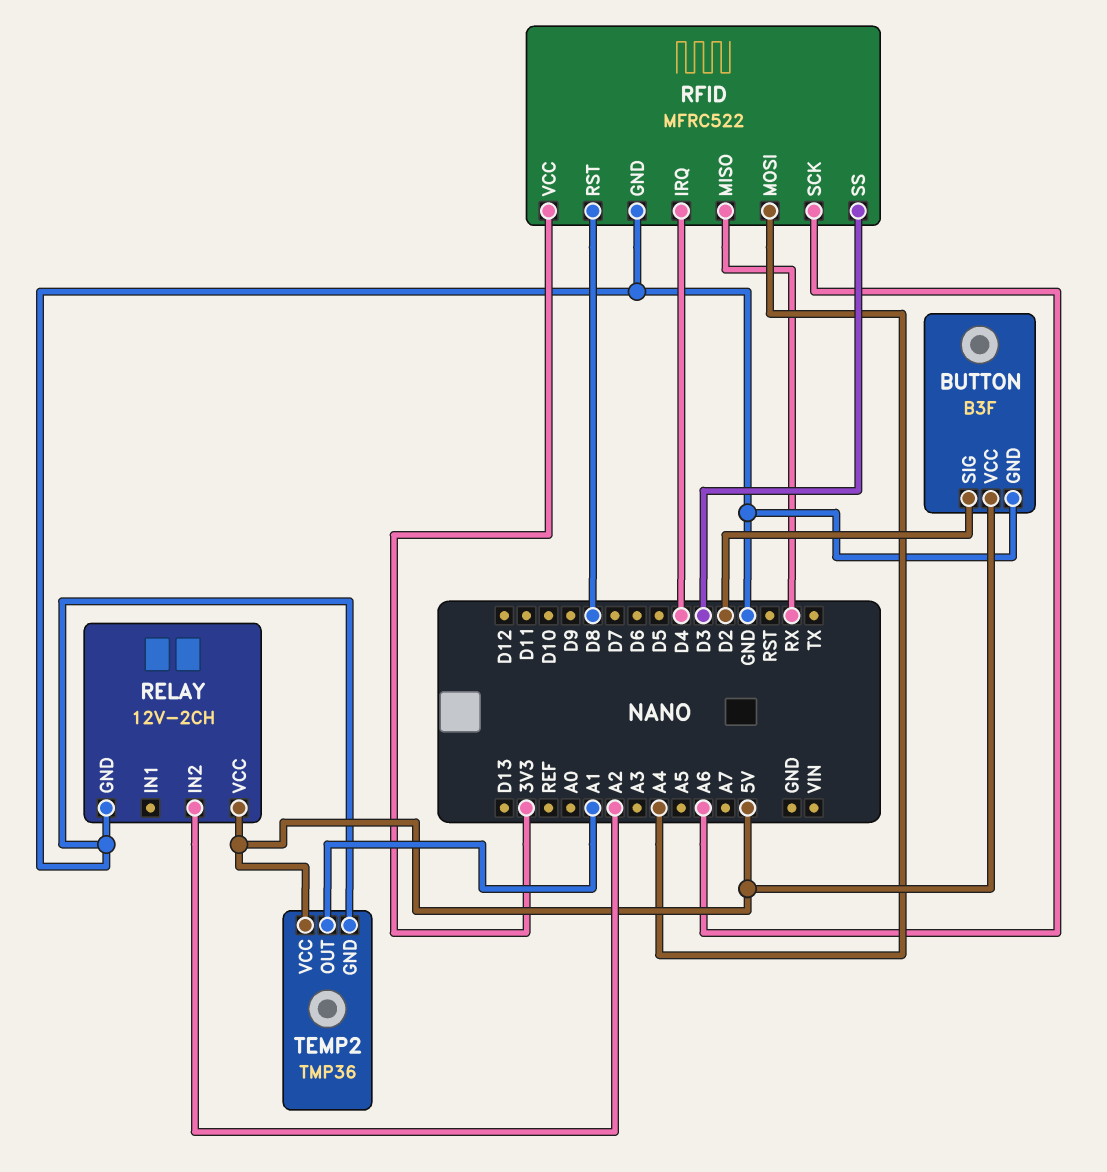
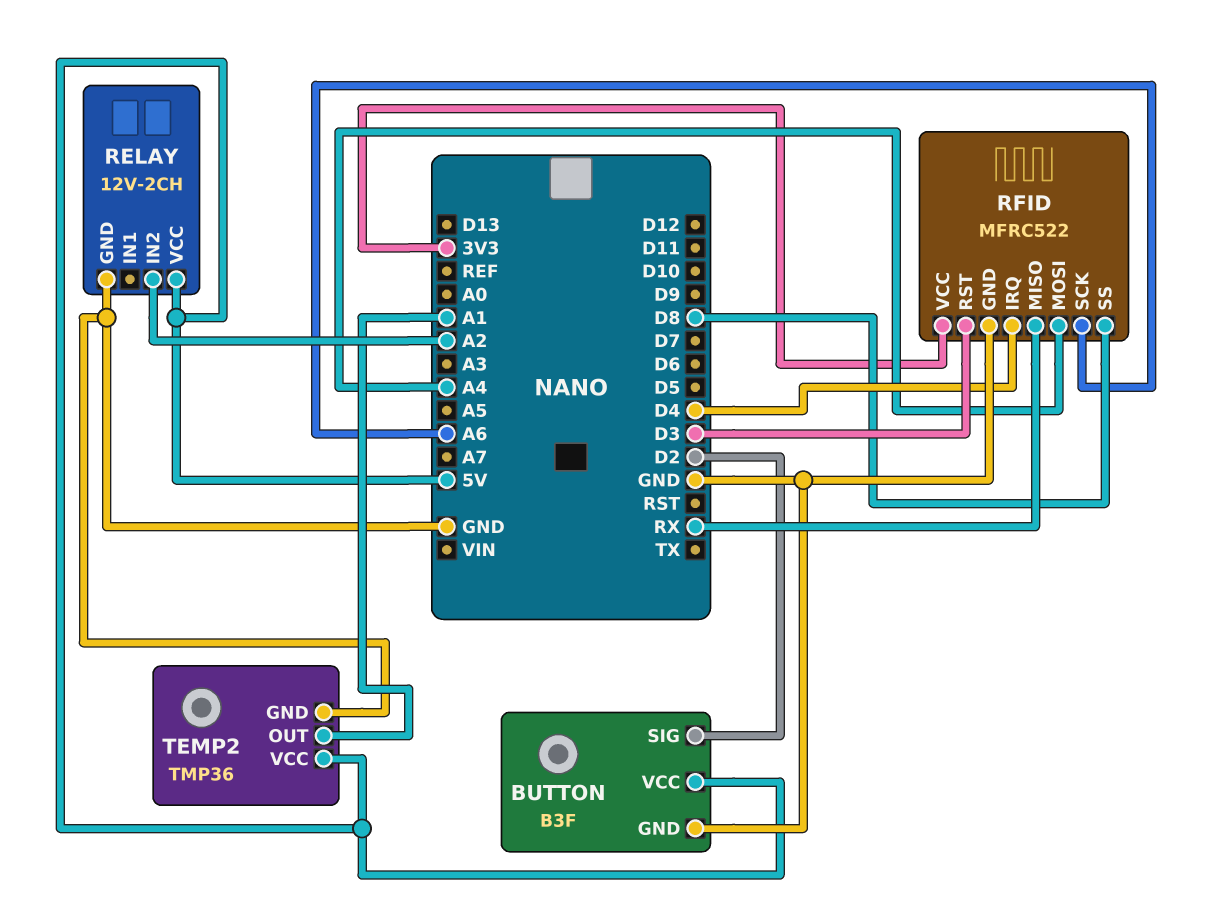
RFID pin RST: D8 -> D3
RFID pin SS: D3 -> D8

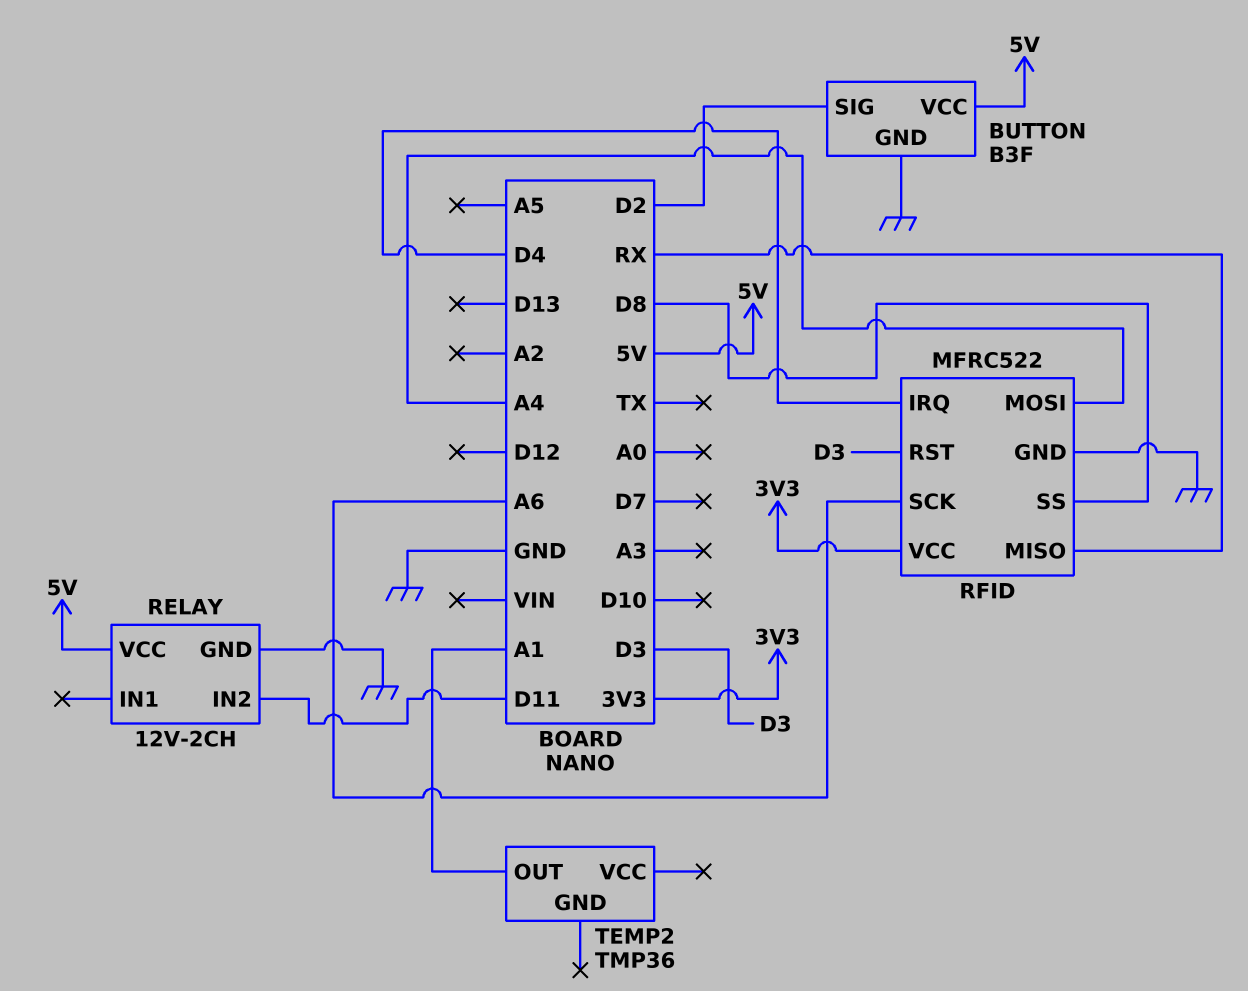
RELAY pin IN2: A2 -> D11
TEMP2 pin GND: GND -> none
TEMP2 pin VCC: 5V -> none

